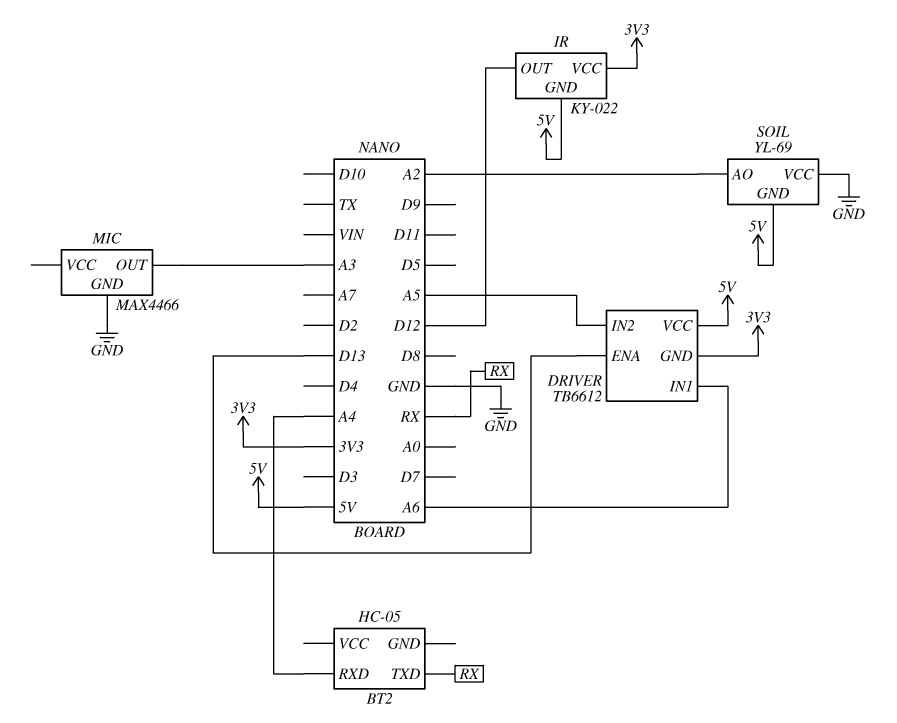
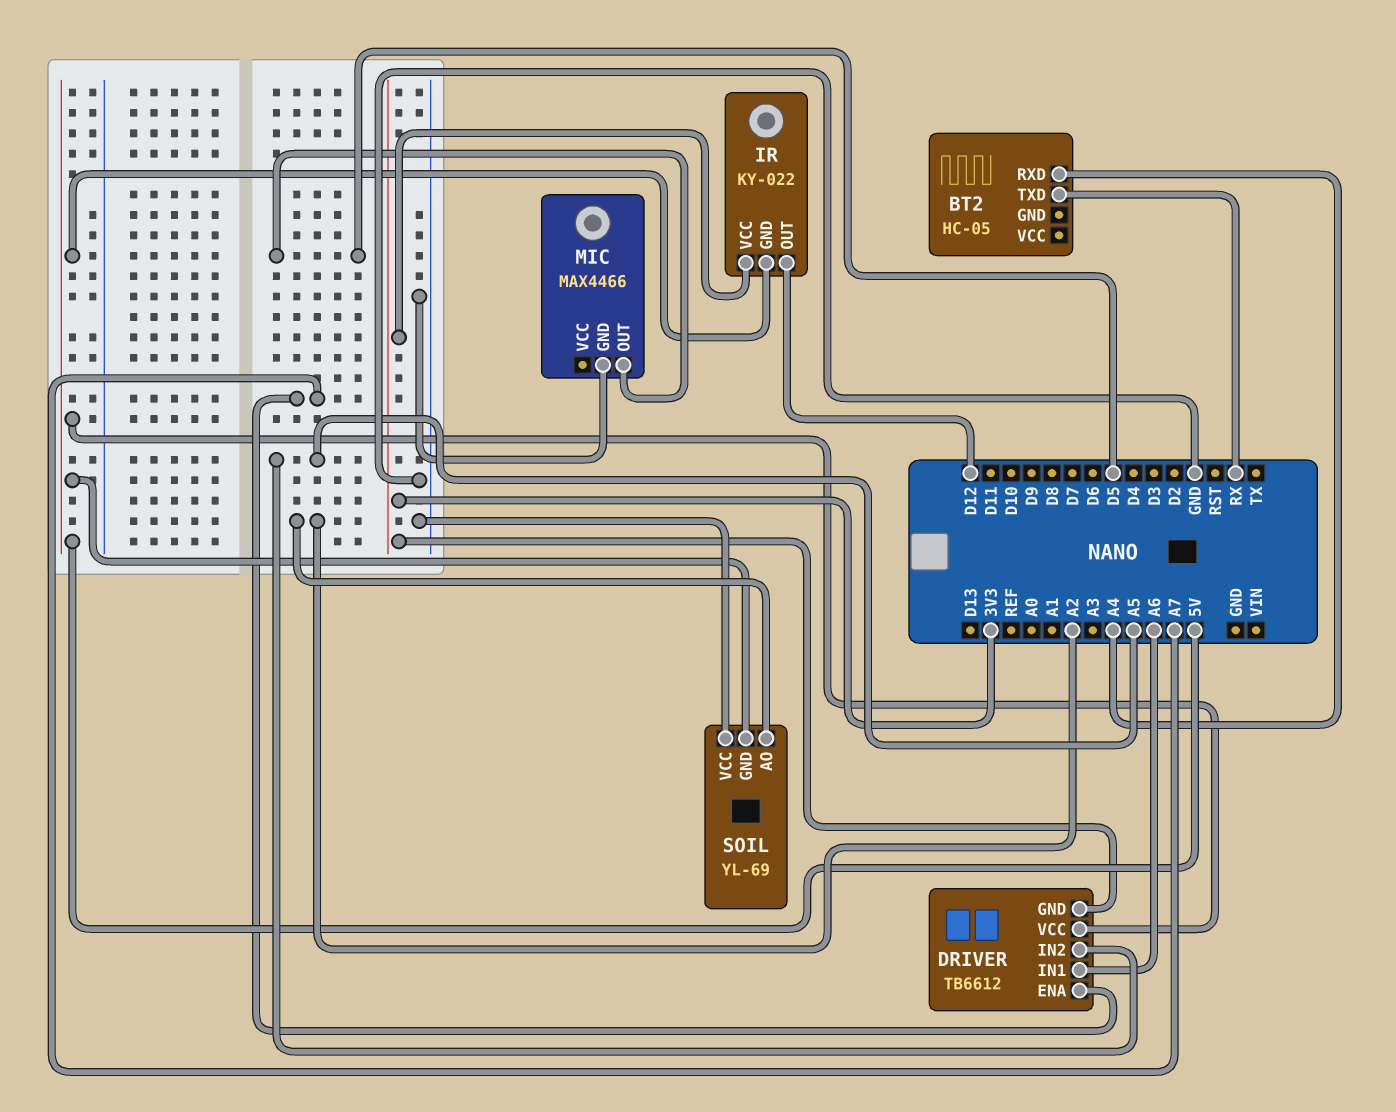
DRIVER pin ENA: D13 -> A7
MIC pin OUT: A3 -> D5

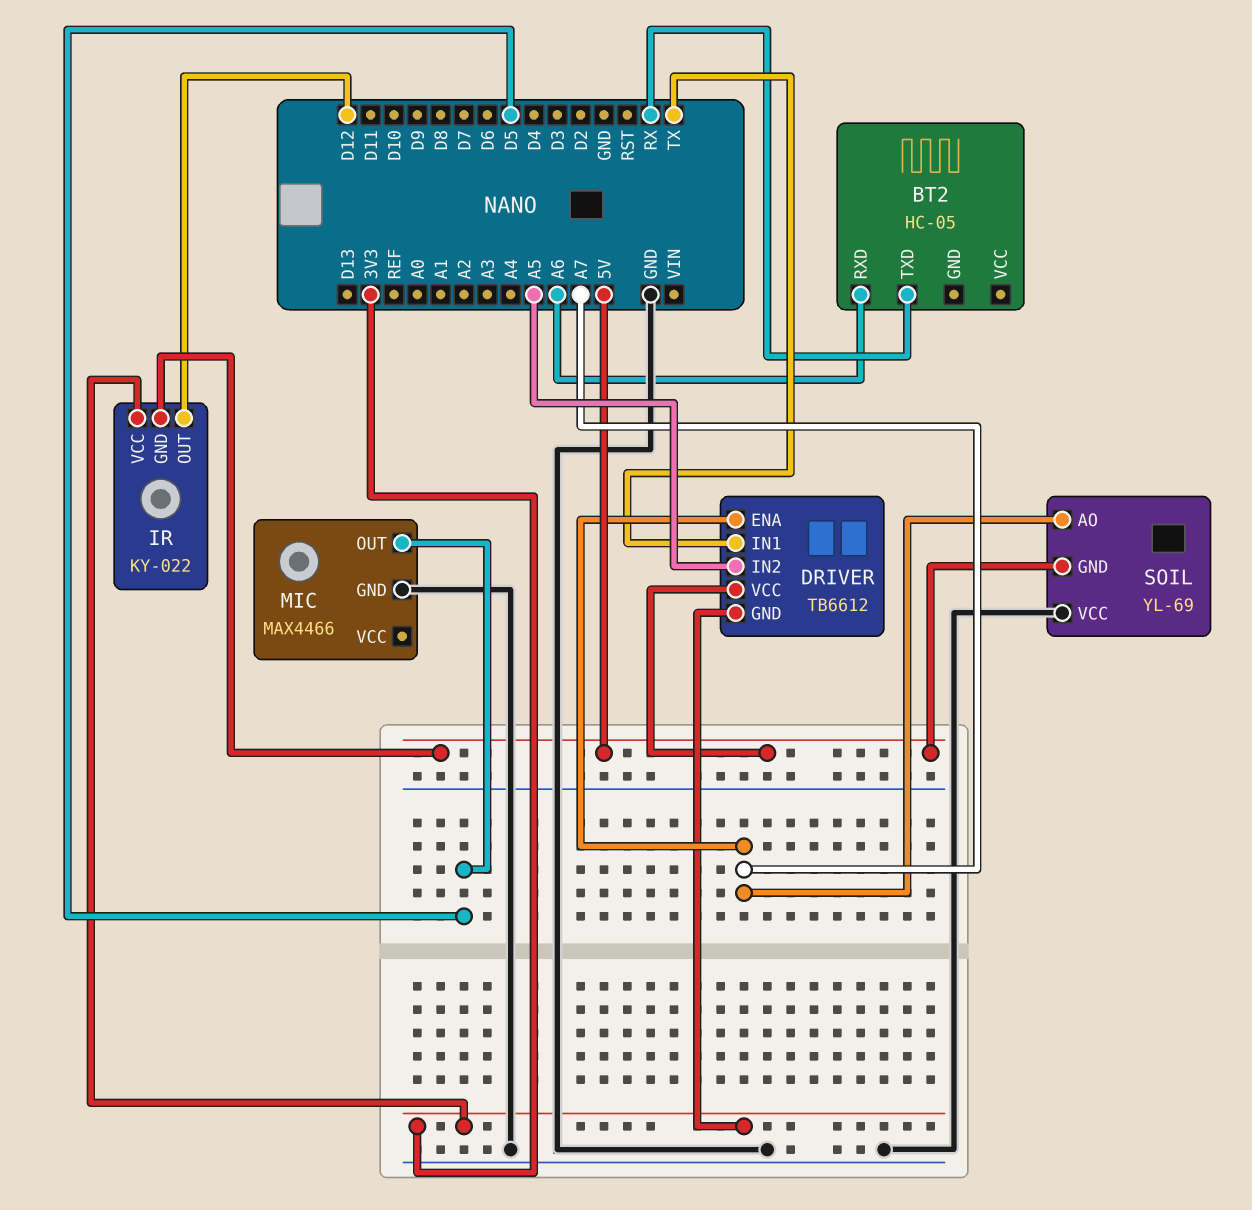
BT2 pin RXD: A4 -> A6
DRIVER pin IN1: A6 -> TX
SOIL pin AO: A2 -> A7

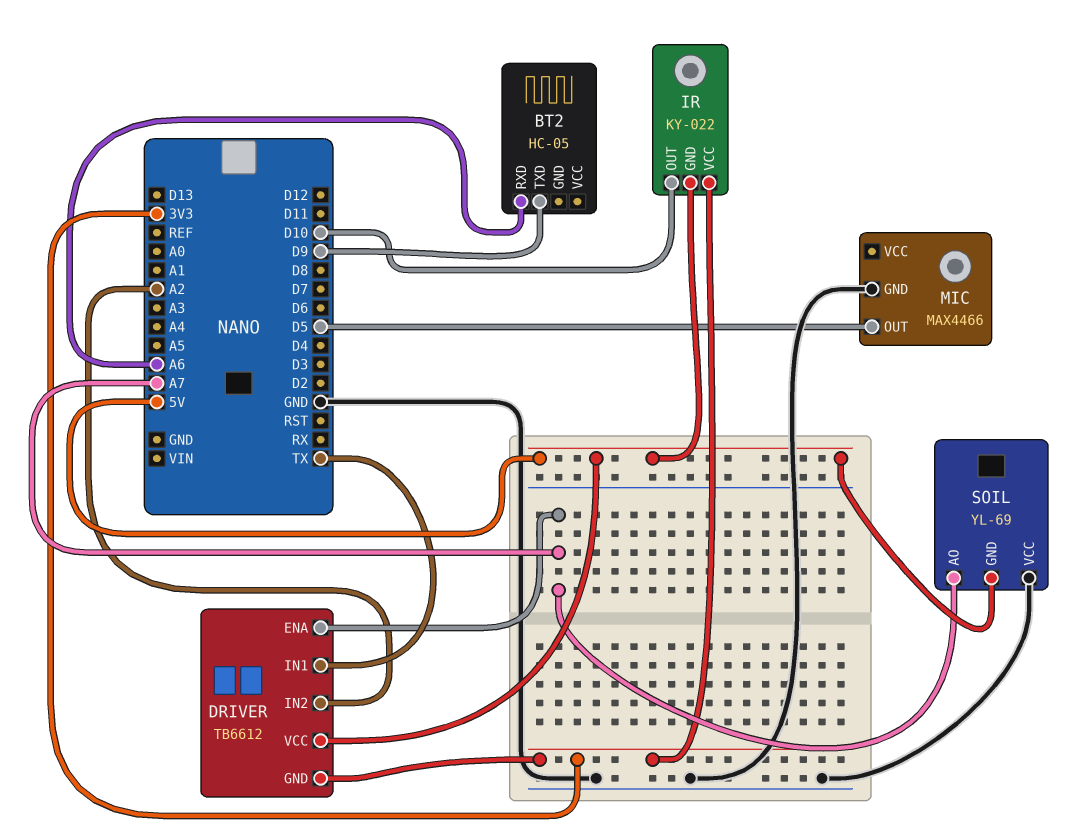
BT2 pin TXD: RX -> D9
DRIVER pin IN2: A5 -> A2
IR pin OUT: D12 -> D10

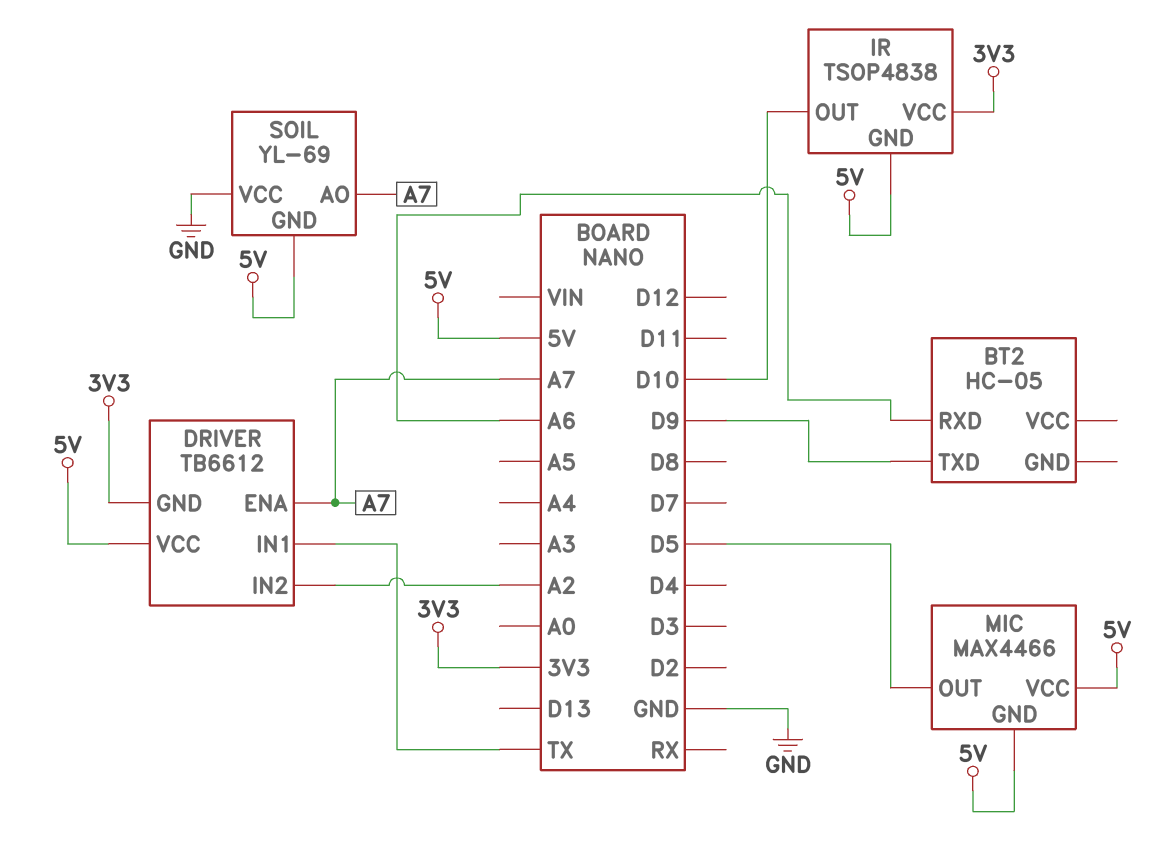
IR: KY-022 -> TSOP4838
MIC pin GND: GND -> 5V
MIC pin VCC: none -> 5V

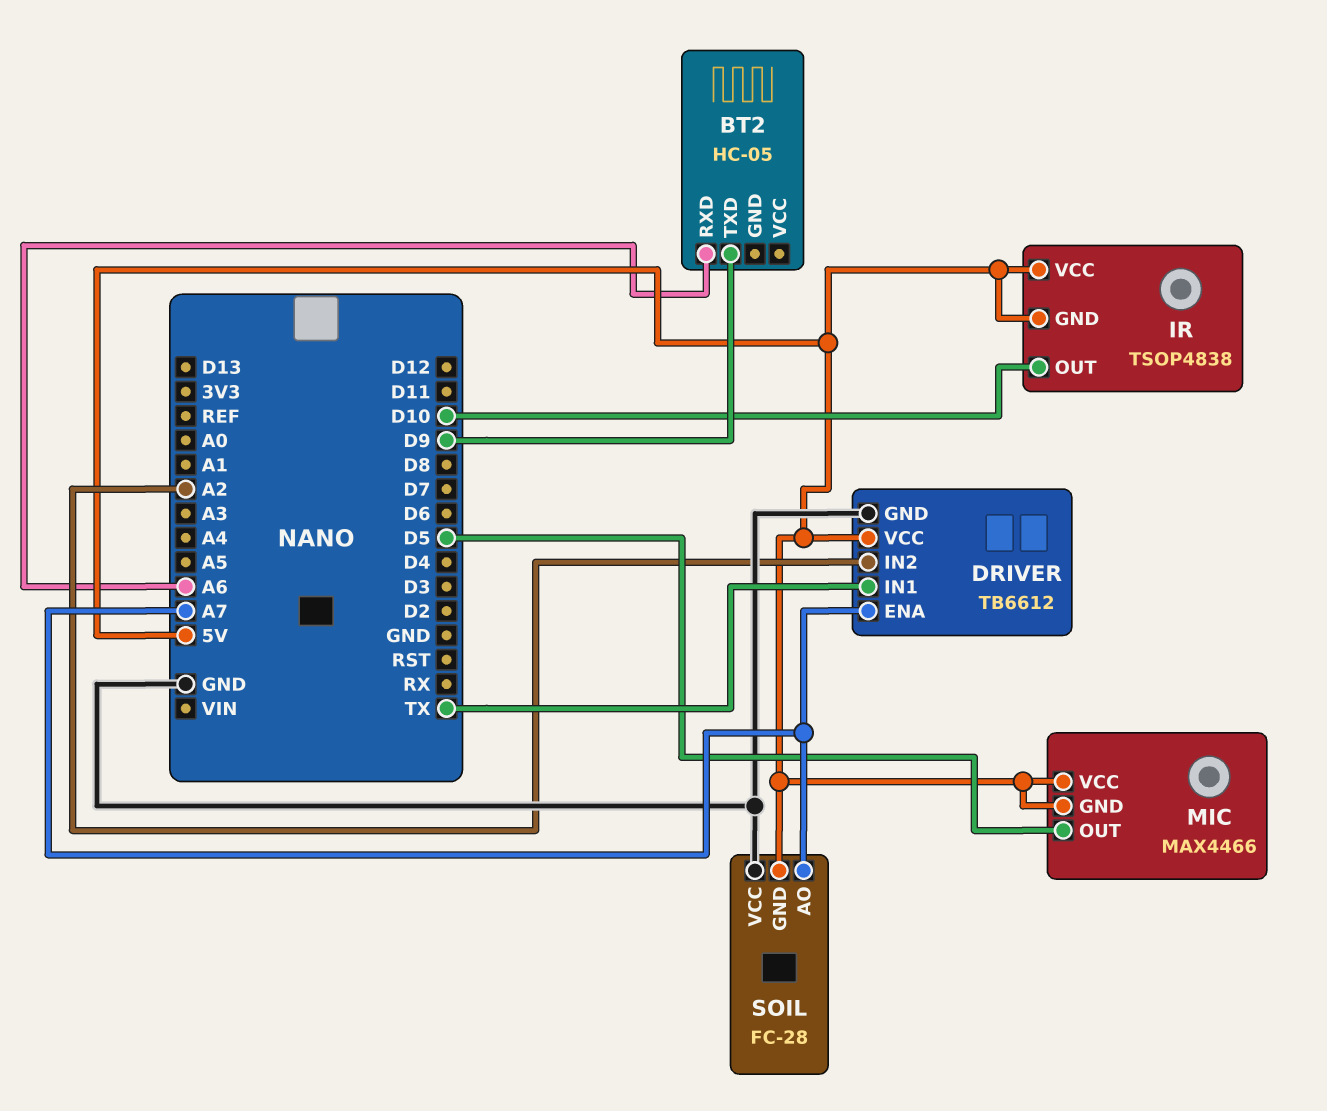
DRIVER pin GND: 3V3 -> GND
IR pin VCC: 3V3 -> 5V
SOIL: YL-69 -> FC-28

